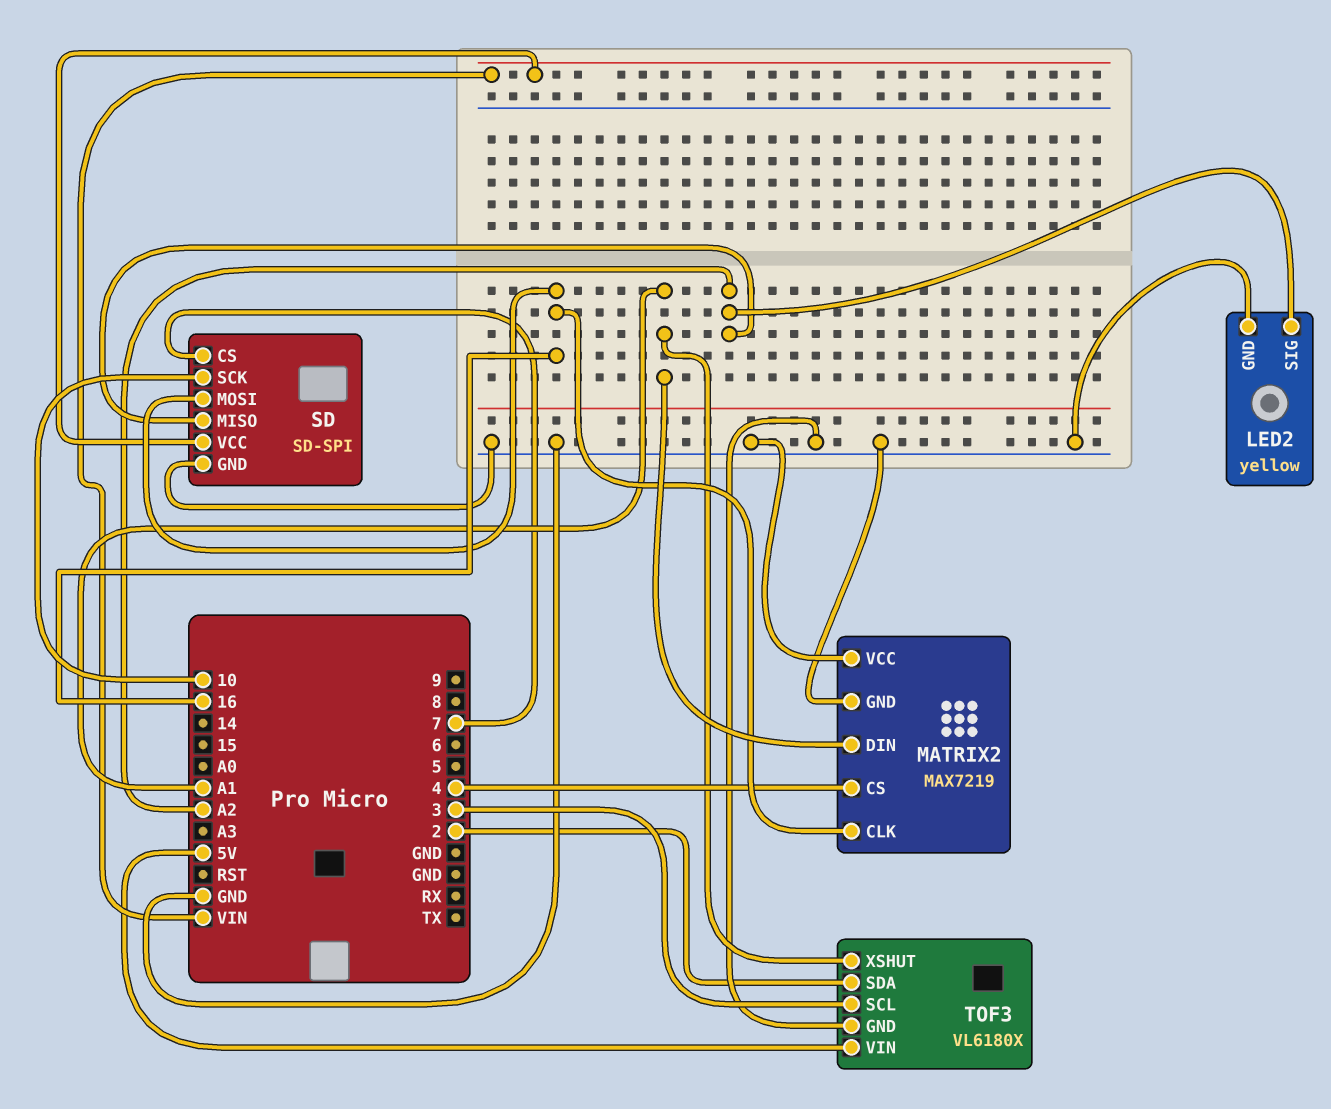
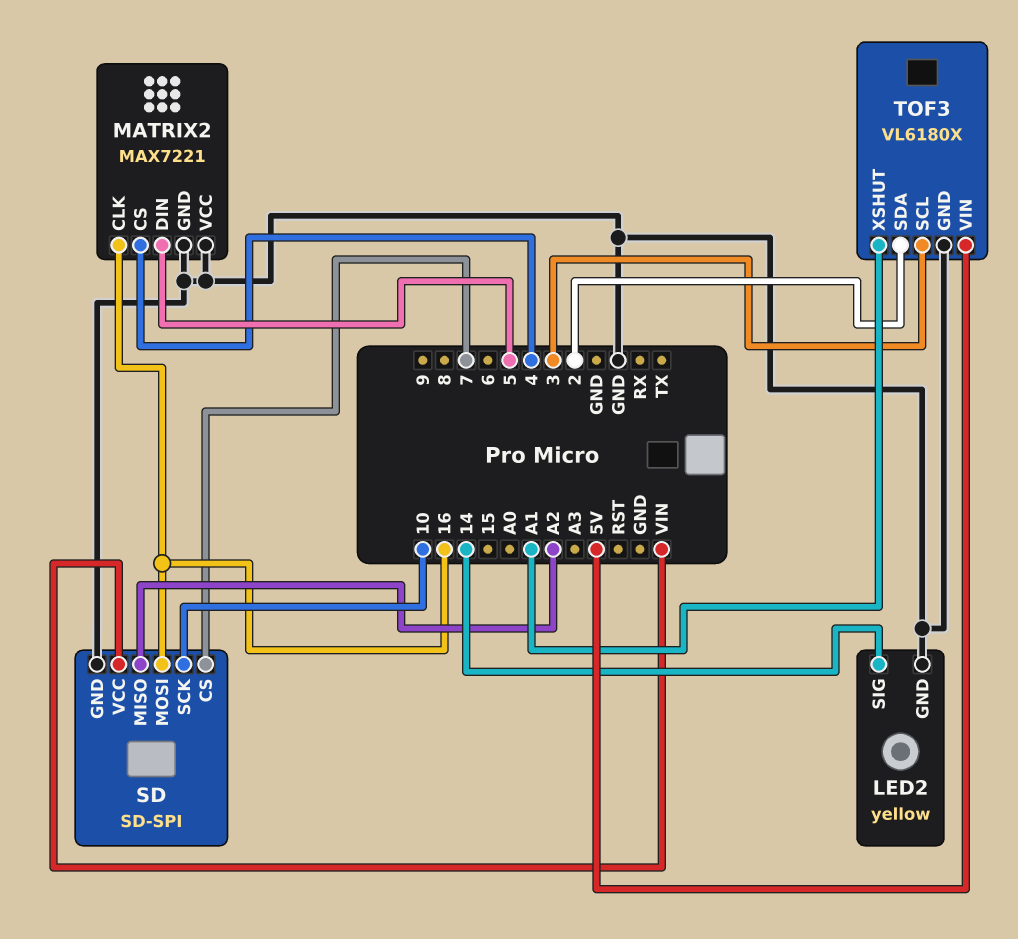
LED2 pin SIG: A2 -> 14
MATRIX2: MAX7219 -> MAX7221
MATRIX2 pin DIN: A1 -> 5

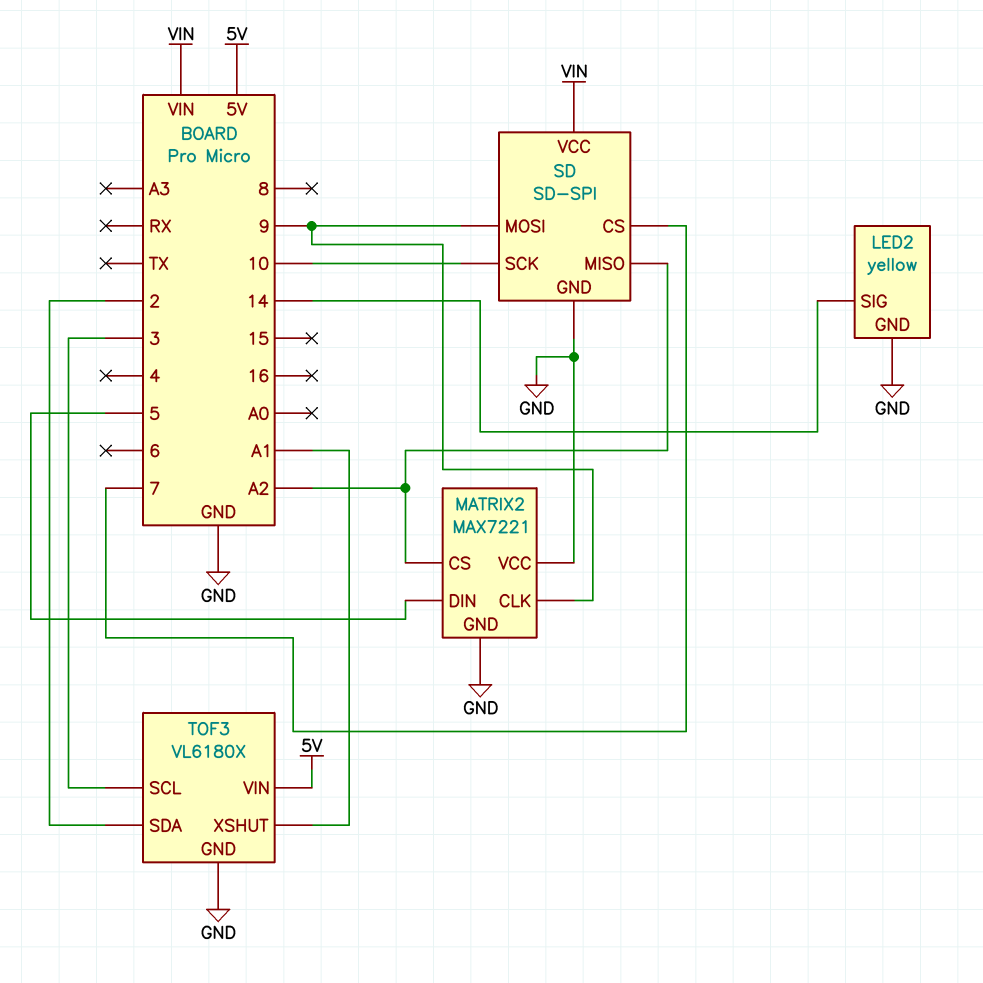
MATRIX2 pin CLK: 16 -> 9
MATRIX2 pin CS: 4 -> A2
SD pin MOSI: 16 -> 9

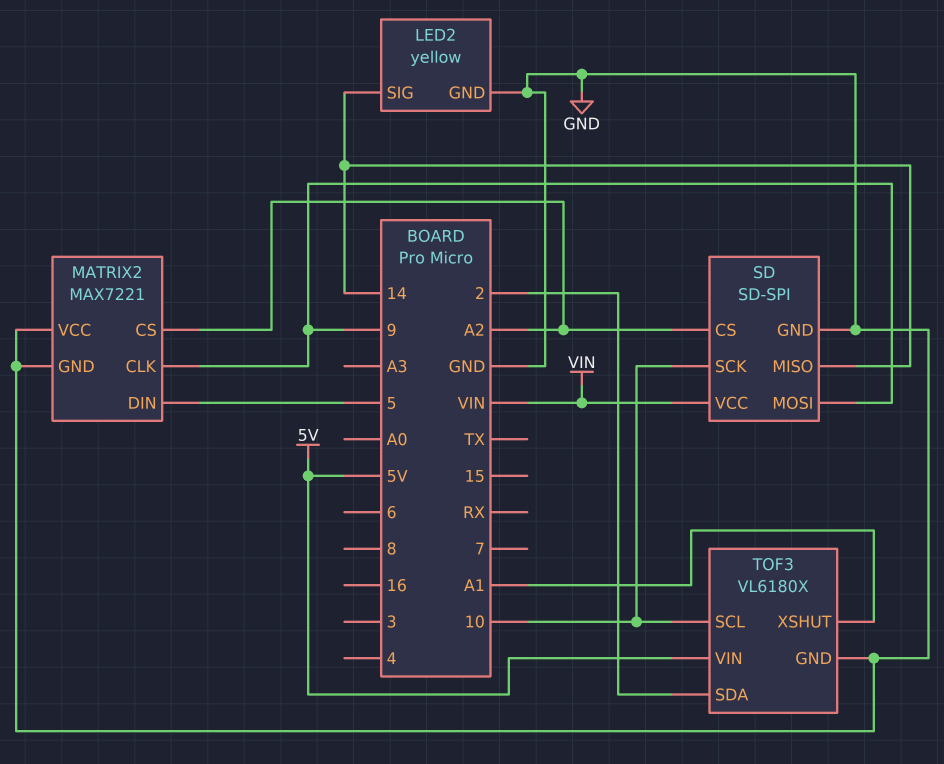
SD pin CS: 7 -> A2
SD pin MISO: A2 -> 14
TOF3 pin SCL: 3 -> 10

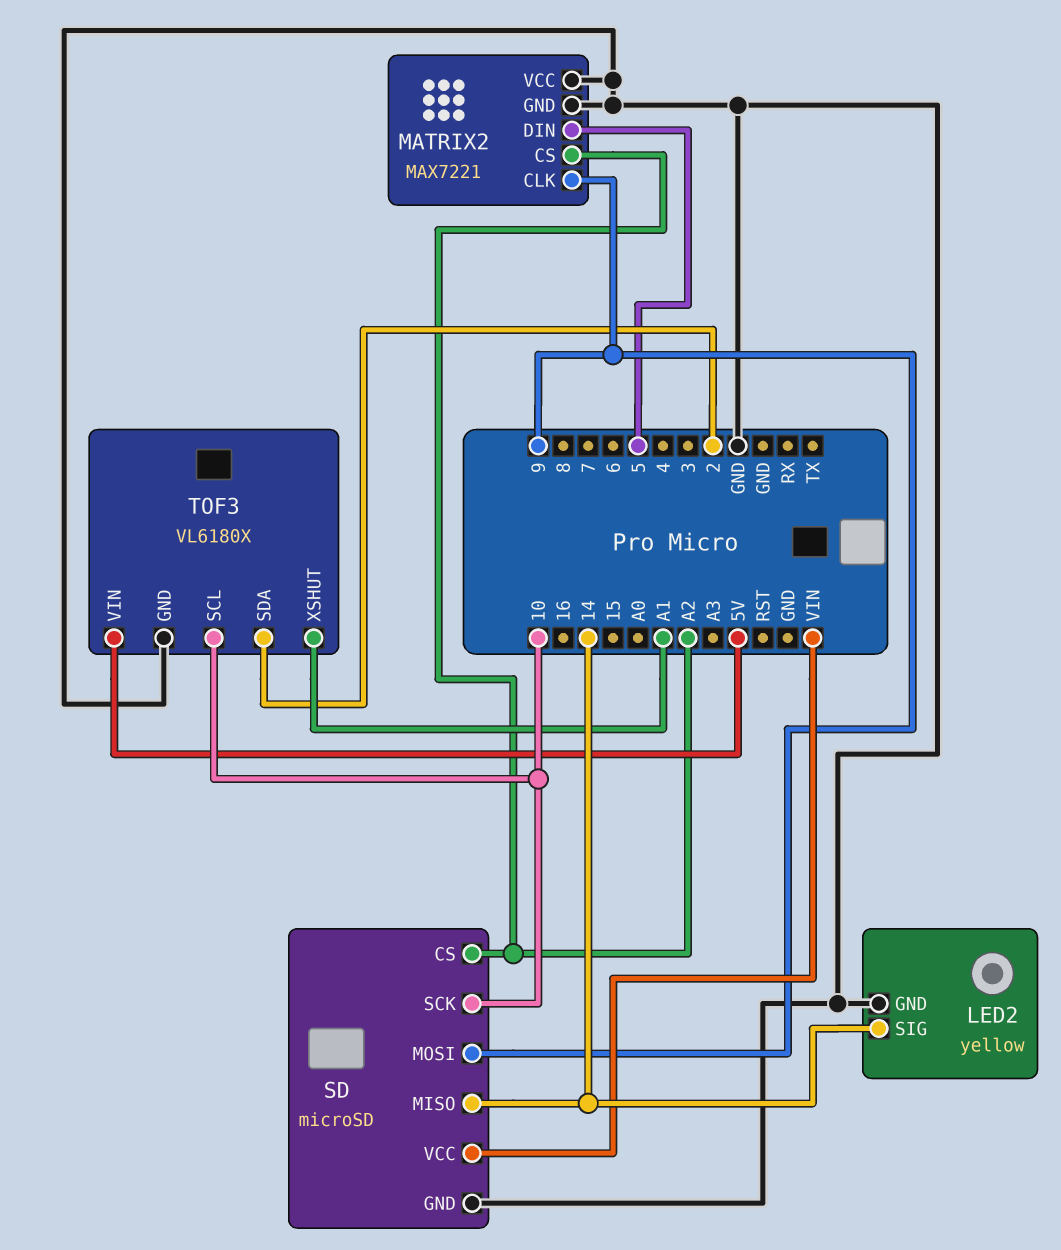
SD: SD-SPI -> microSD

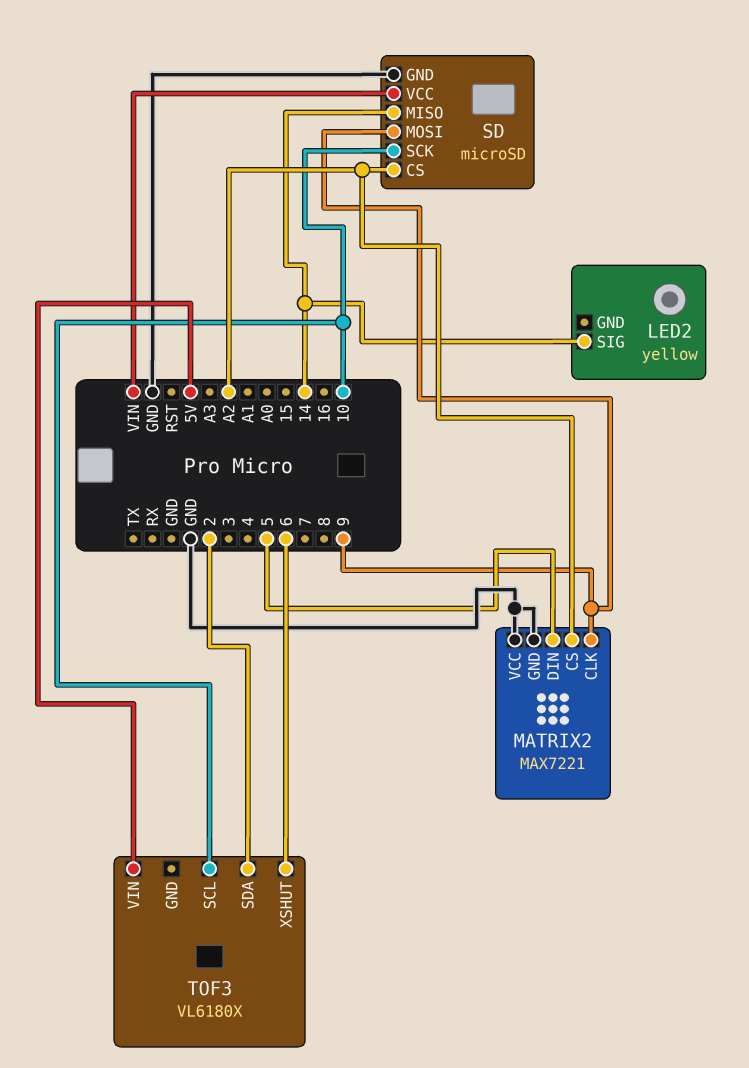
LED2 pin GND: GND -> none
TOF3 pin GND: GND -> none
TOF3 pin XSHUT: A1 -> 6

